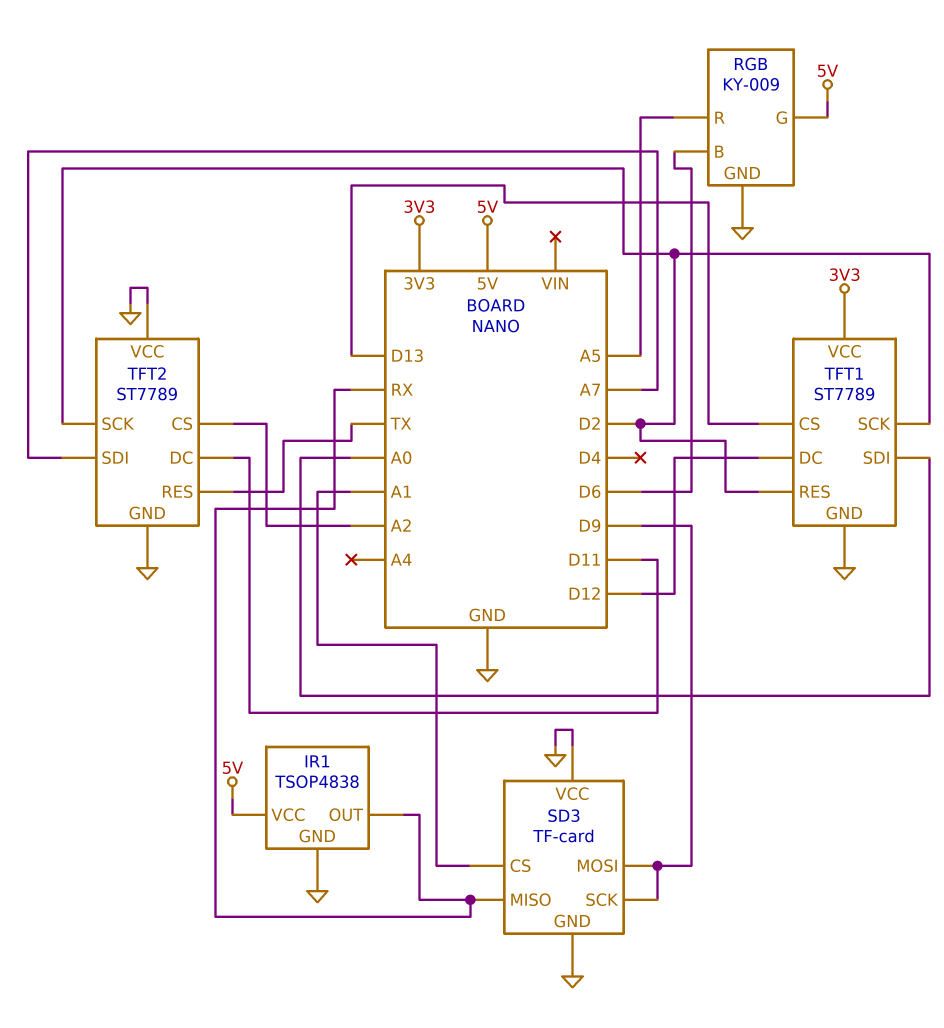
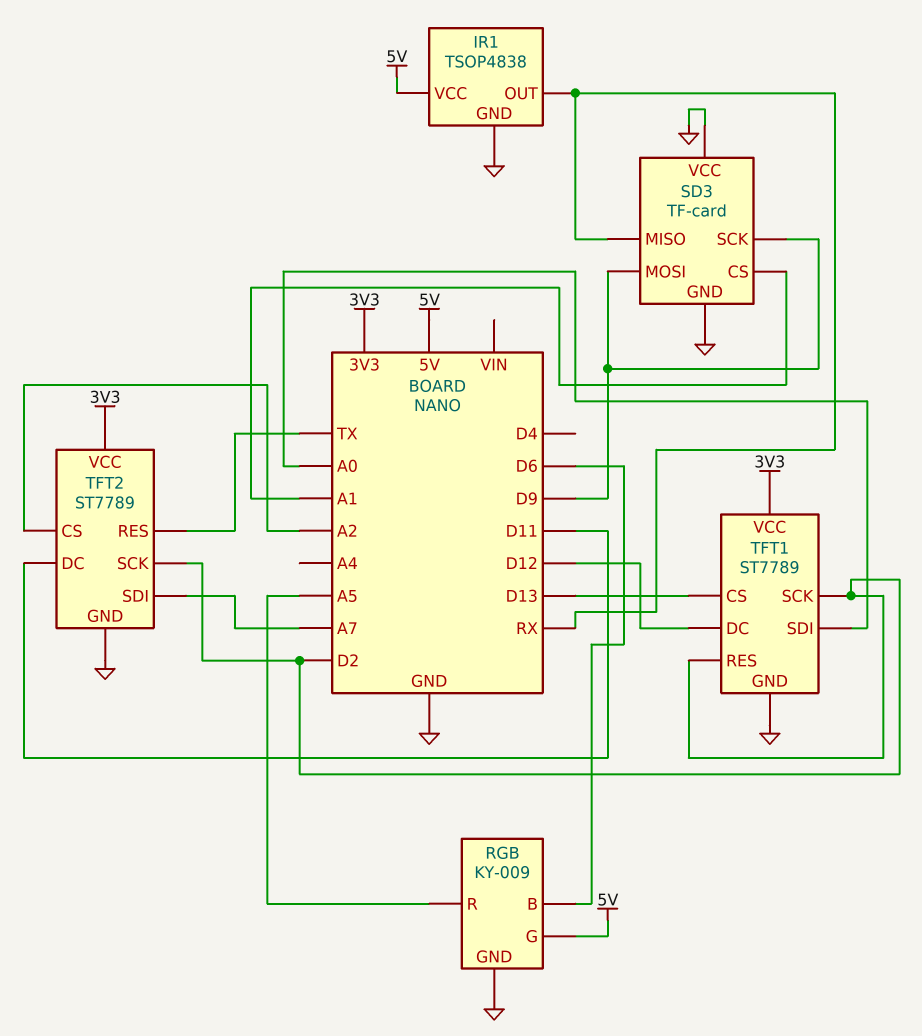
TFT2 pin VCC: GND -> 3V3

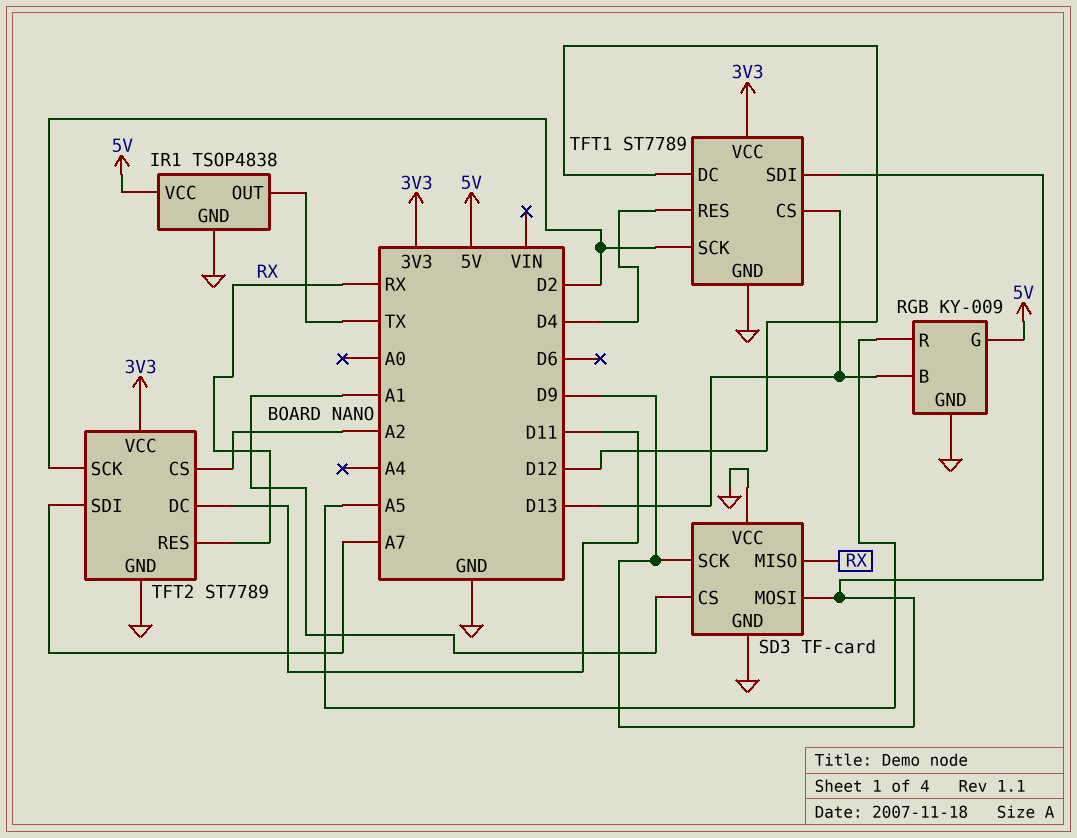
IR1 pin OUT: RX -> TX
RGB pin B: D6 -> D13
TFT1 pin RES: D2 -> D4
TFT1 pin SDI: A0 -> D9
TFT2 pin RES: TX -> RX

